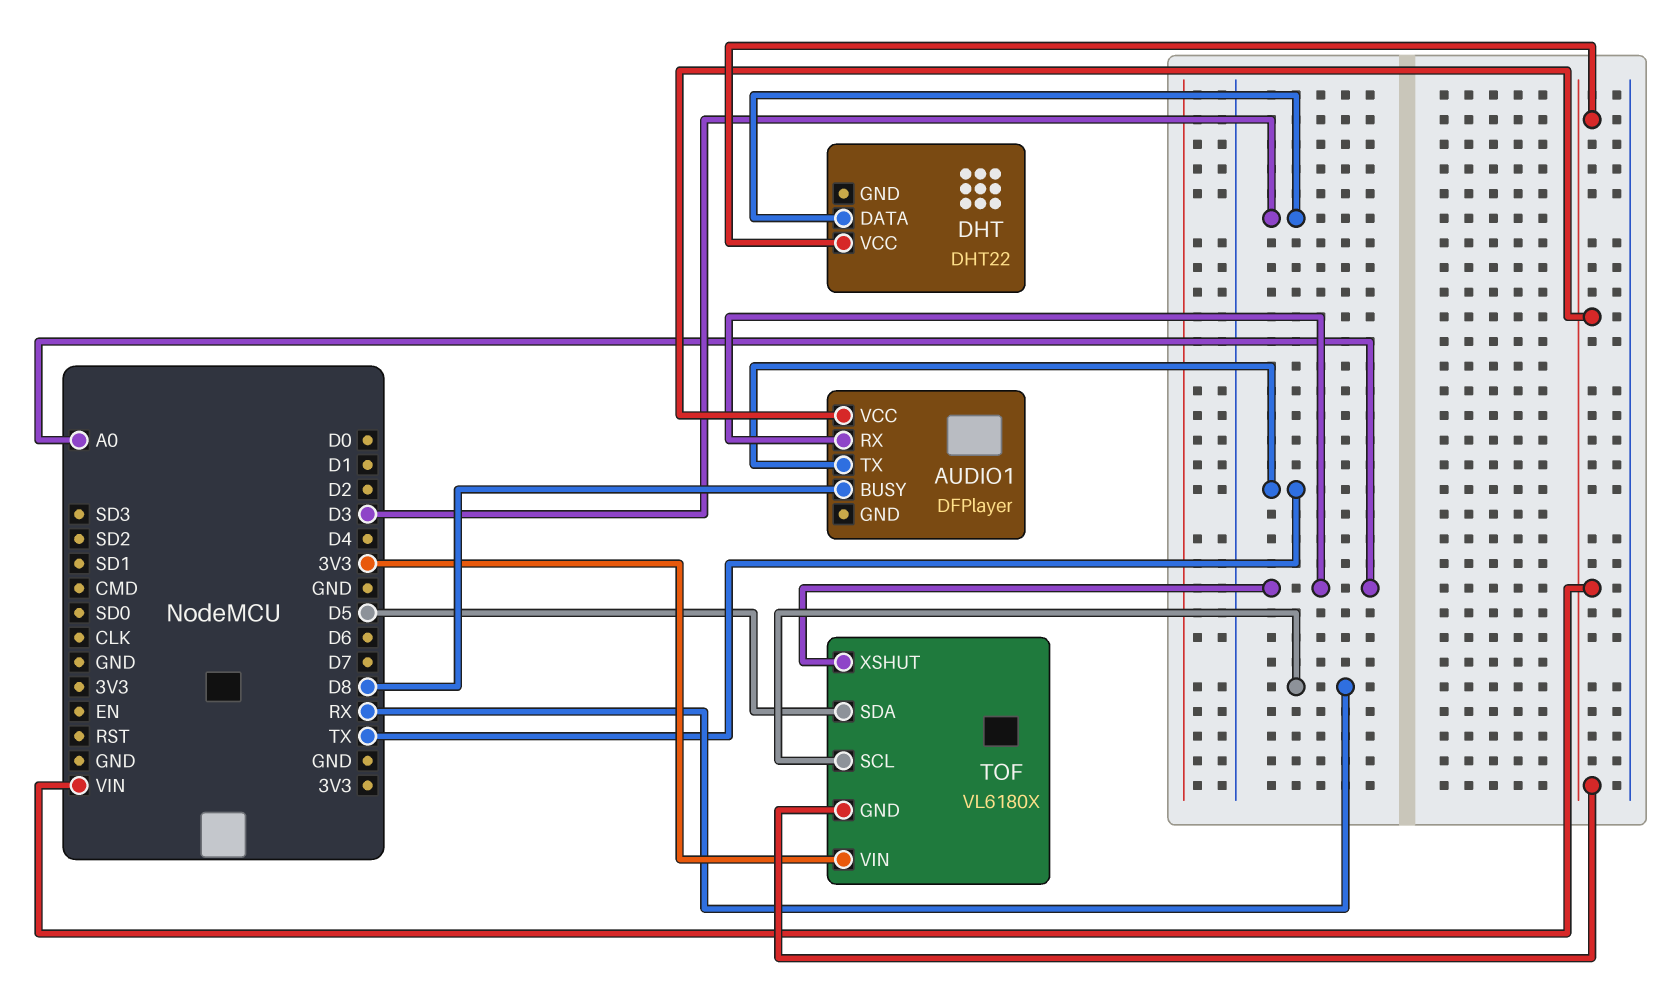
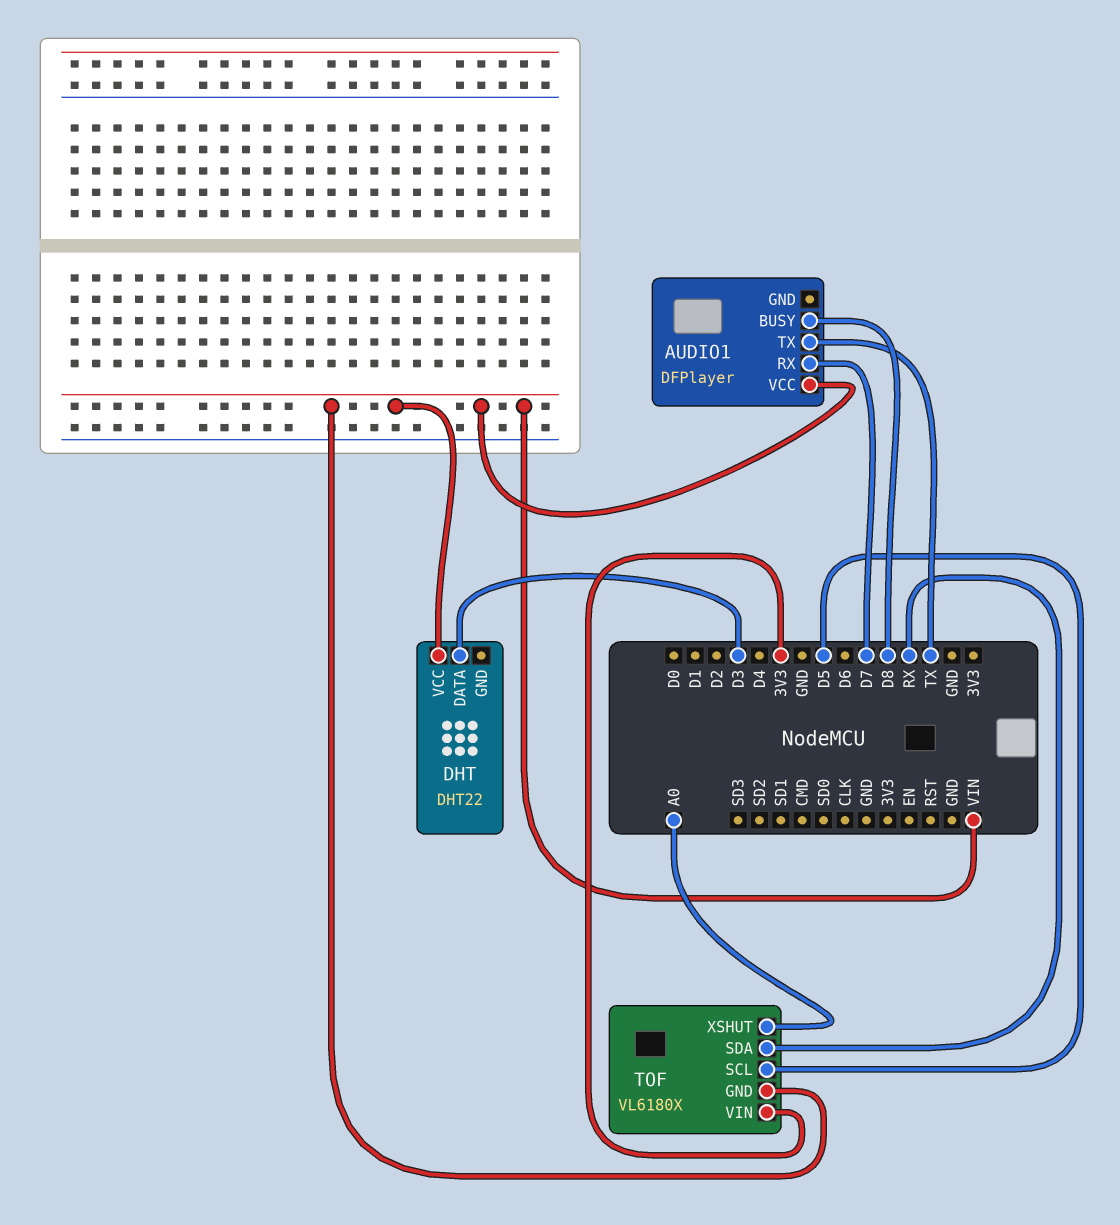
AUDIO1 pin RX: A0 -> D7
TOF pin SCL: RX -> D5
TOF pin SDA: D5 -> RX

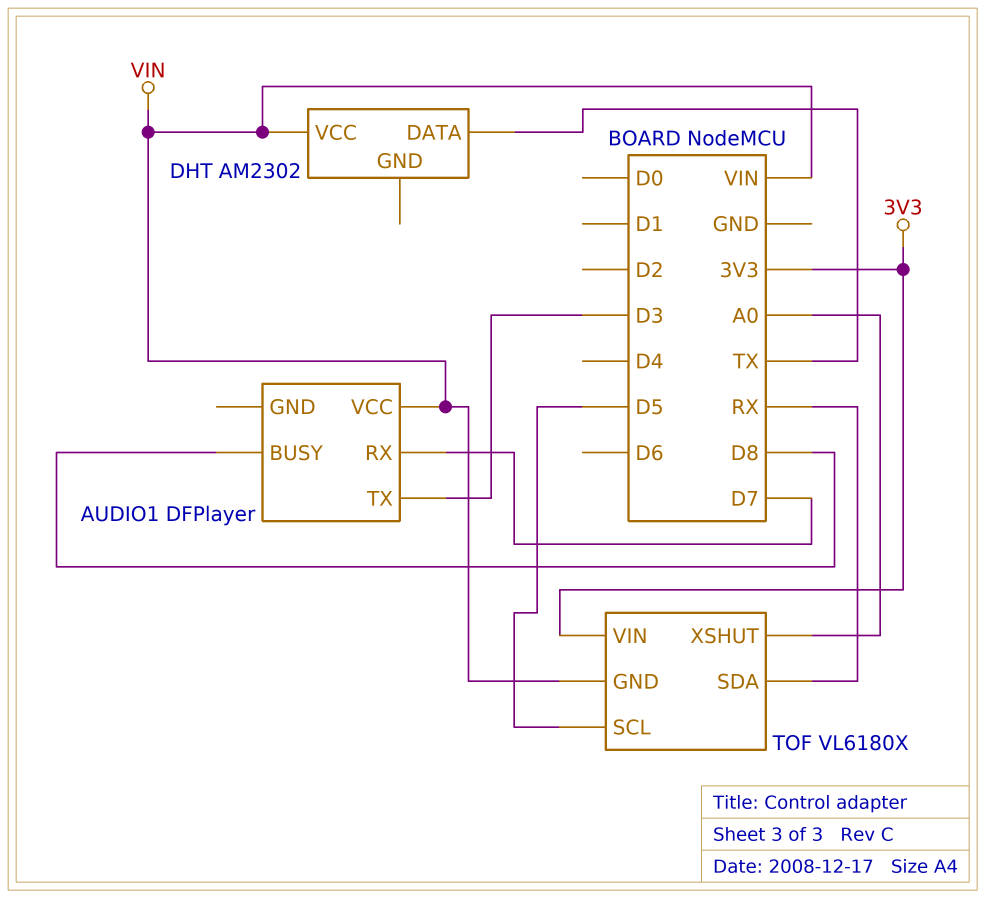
AUDIO1 pin TX: TX -> D3
DHT: DHT22 -> AM2302
DHT pin DATA: D3 -> TX

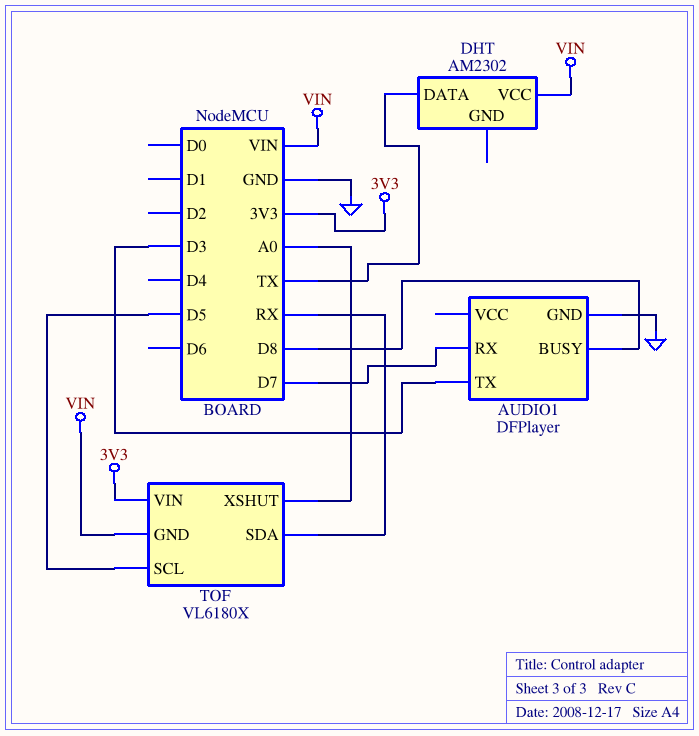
AUDIO1 pin GND: none -> GND
AUDIO1 pin VCC: VIN -> none

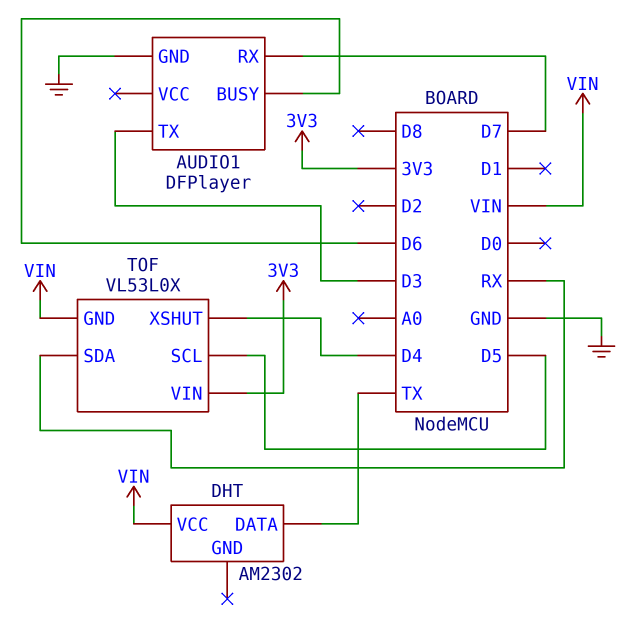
AUDIO1 pin BUSY: D8 -> D6
TOF: VL6180X -> VL53L0X
TOF pin XSHUT: A0 -> D4

